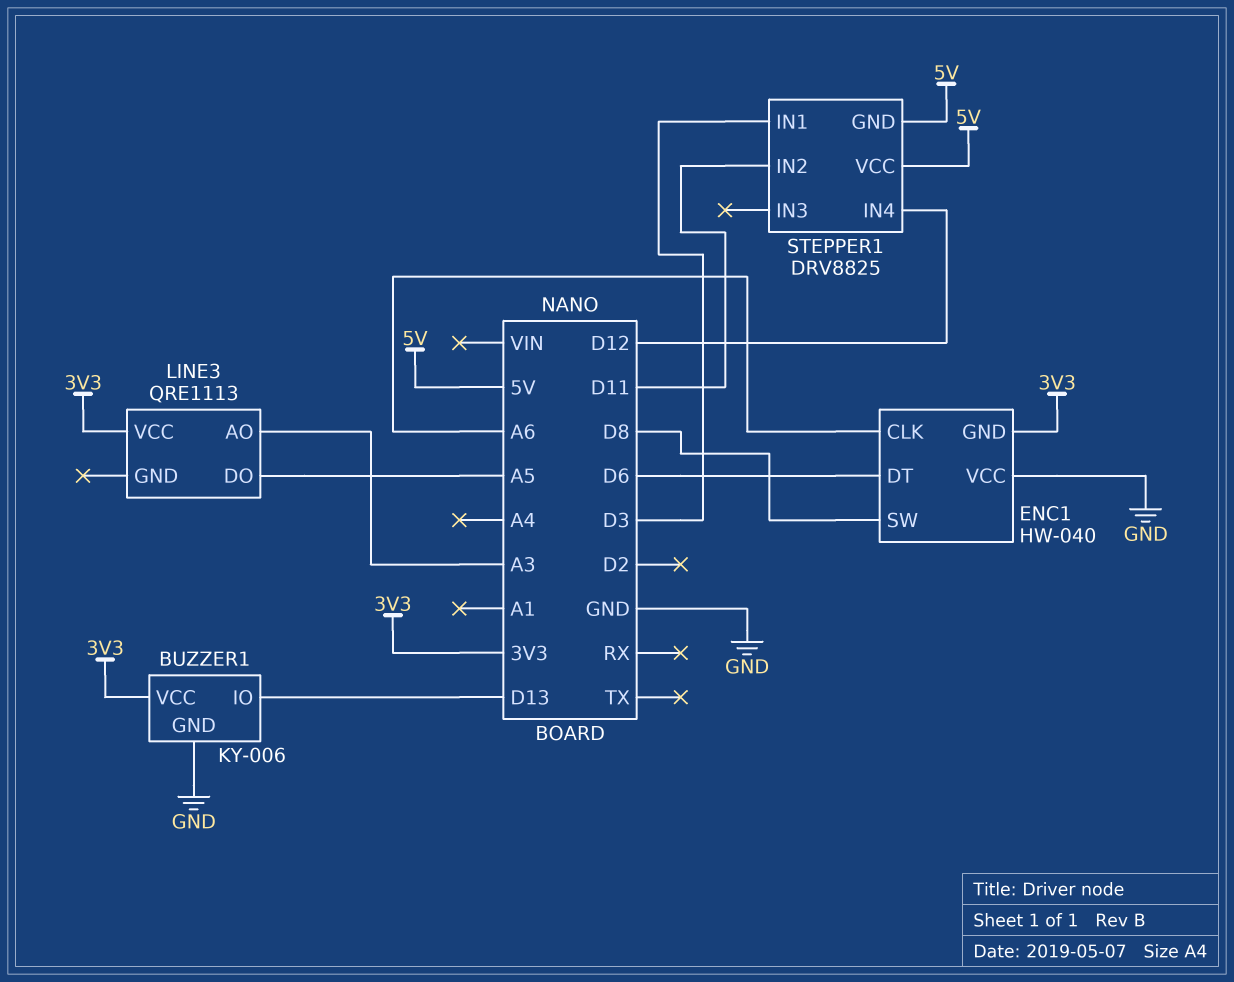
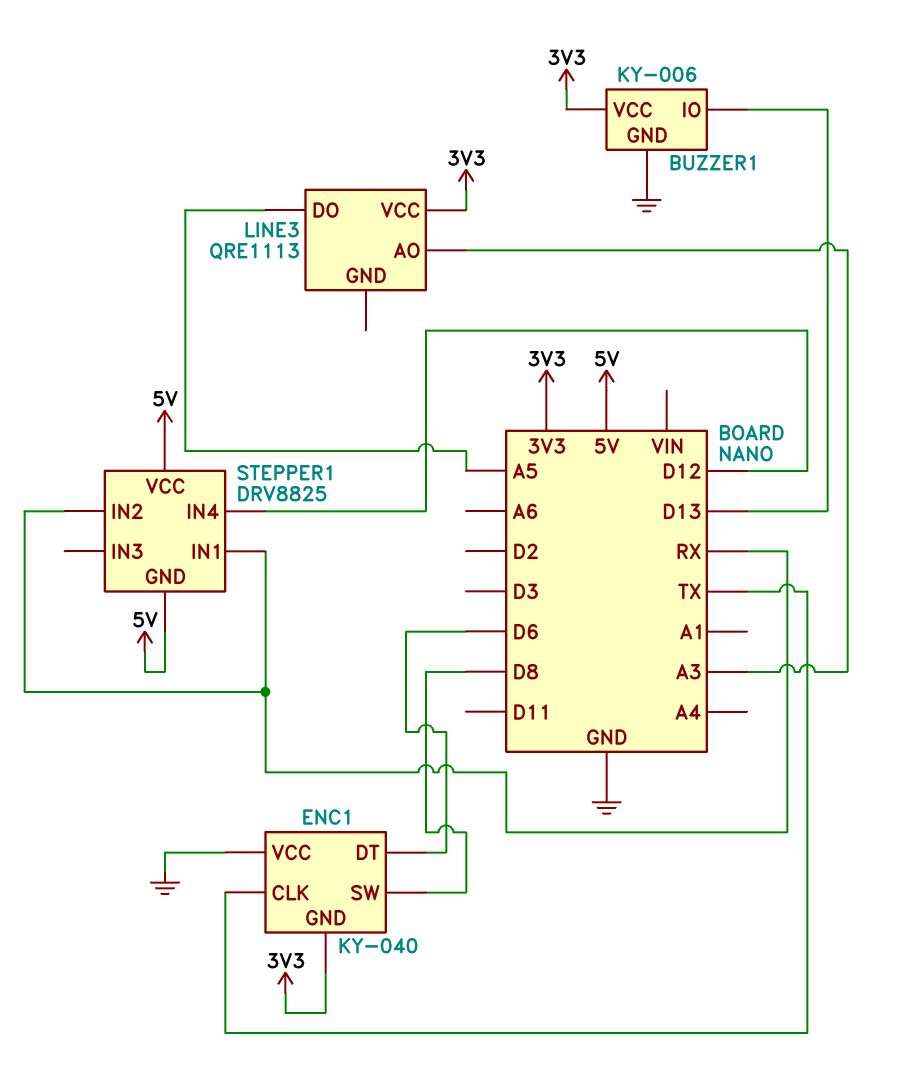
ENC1: HW-040 -> KY-040
ENC1 pin CLK: A6 -> TX
STEPPER1 pin IN1: D3 -> RX
STEPPER1 pin IN2: D11 -> RX

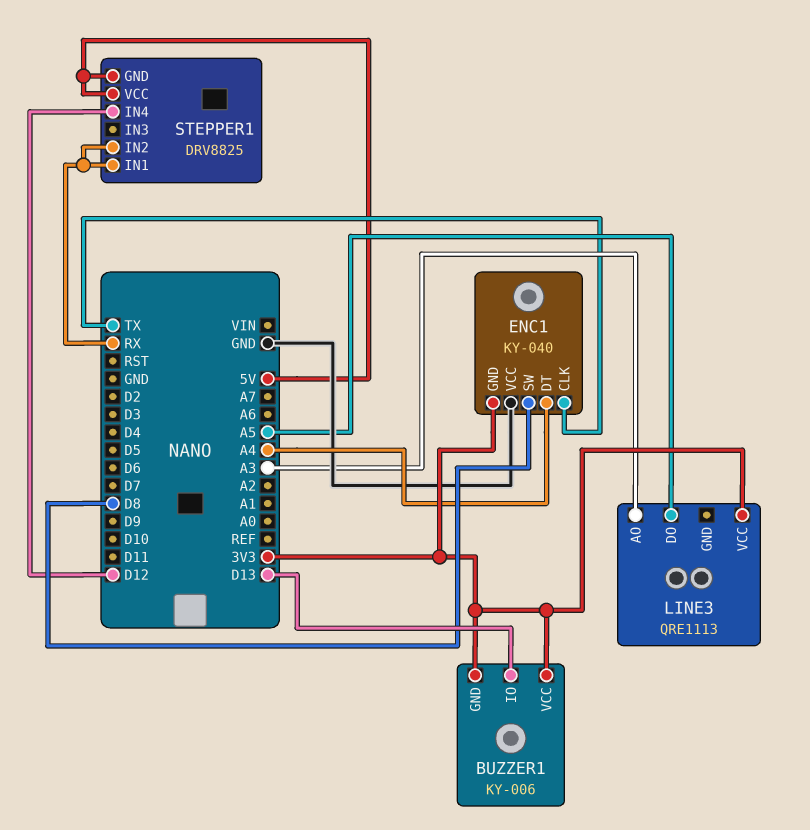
BUZZER1 pin GND: GND -> 3V3
ENC1 pin DT: D6 -> A4

